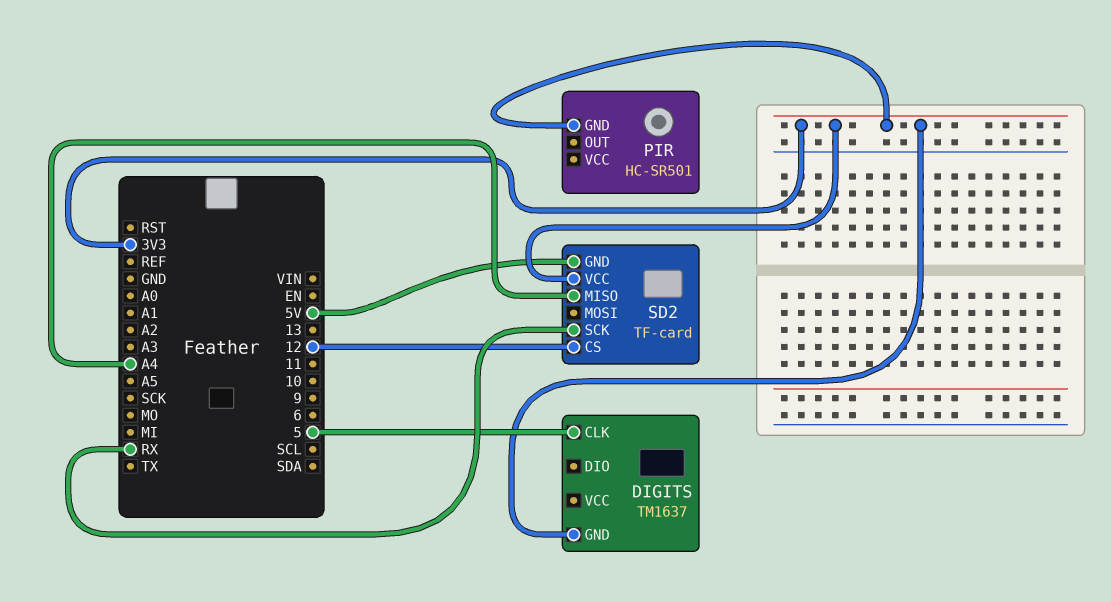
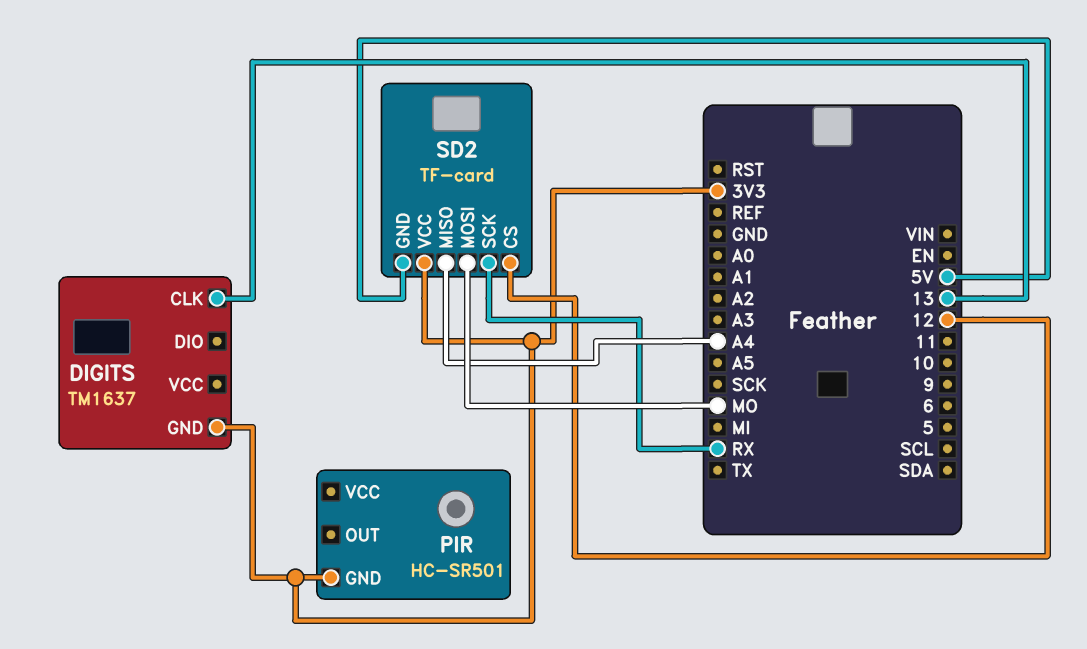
DIGITS pin CLK: 5 -> 13
SD2 pin MOSI: none -> MO

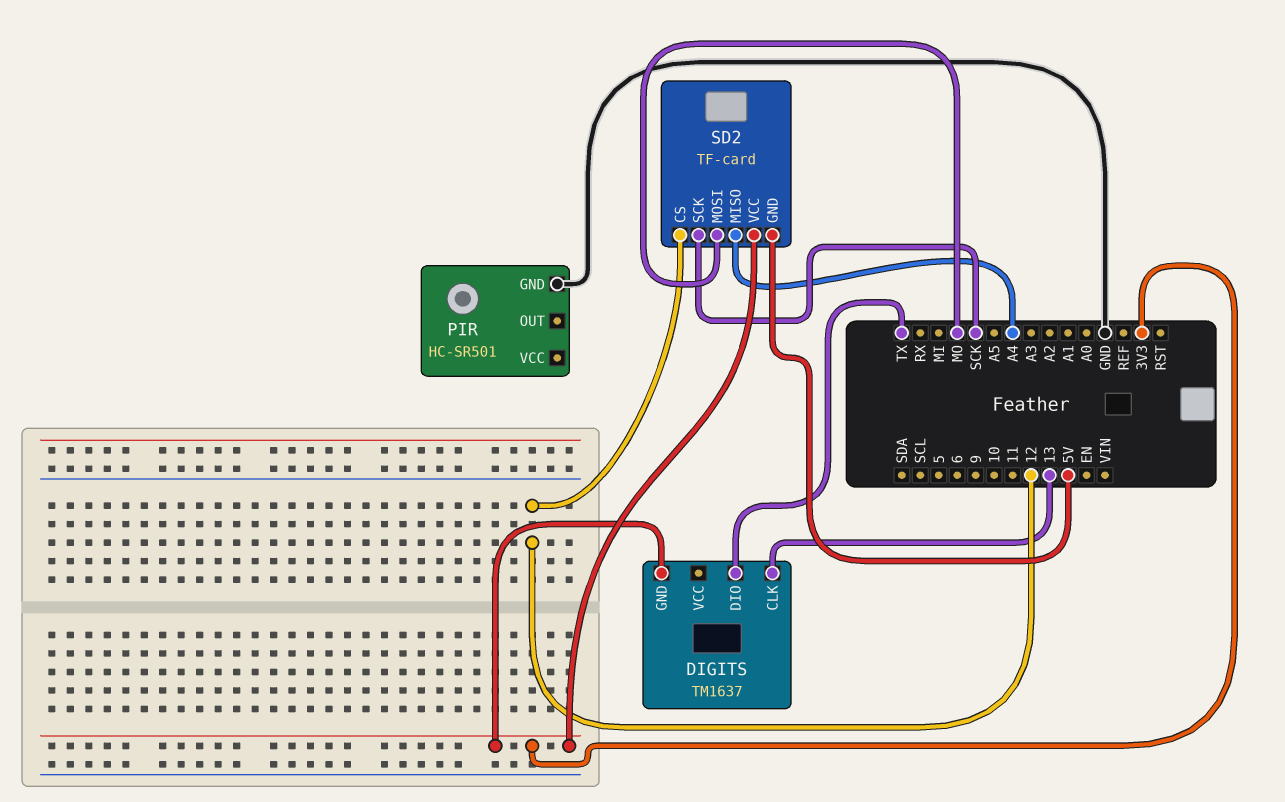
DIGITS pin DIO: none -> TX
PIR pin GND: 3V3 -> GND
SD2 pin SCK: RX -> SCK

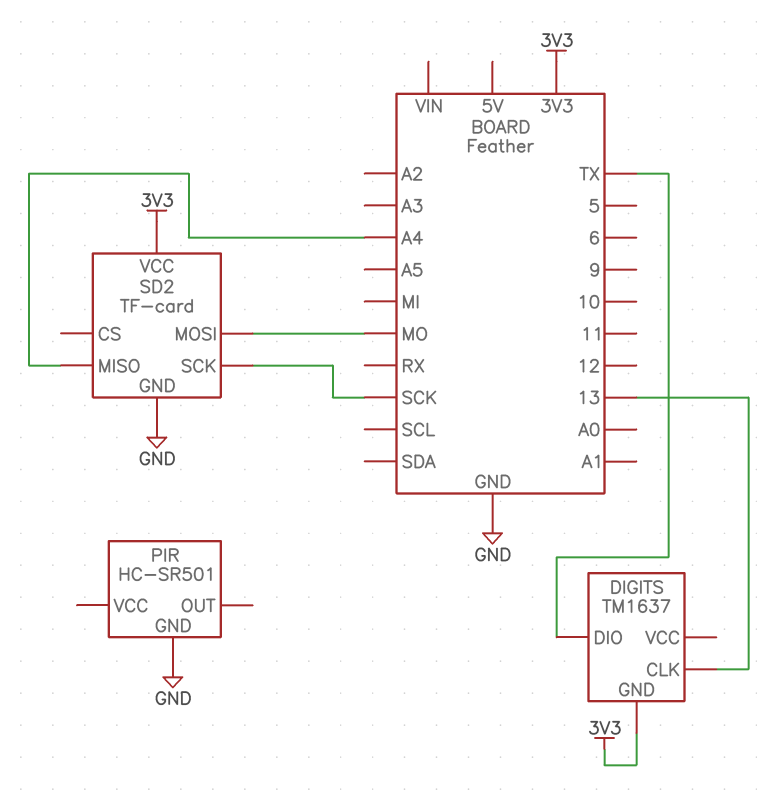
SD2 pin CS: 12 -> none
SD2 pin GND: 5V -> GND

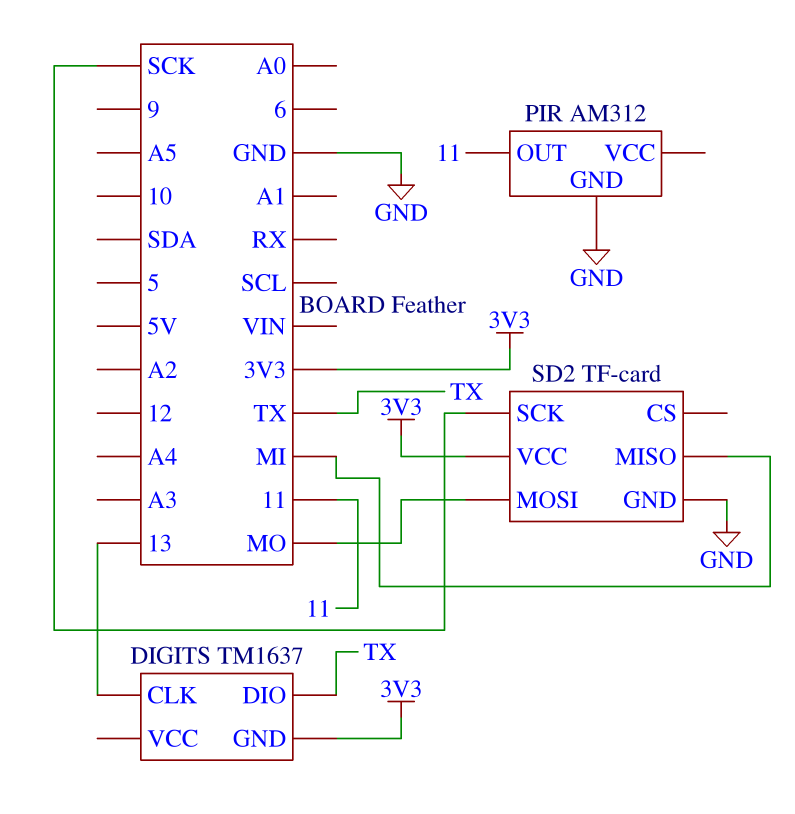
PIR: HC-SR501 -> AM312
PIR pin OUT: none -> 11
SD2 pin MISO: A4 -> MI

